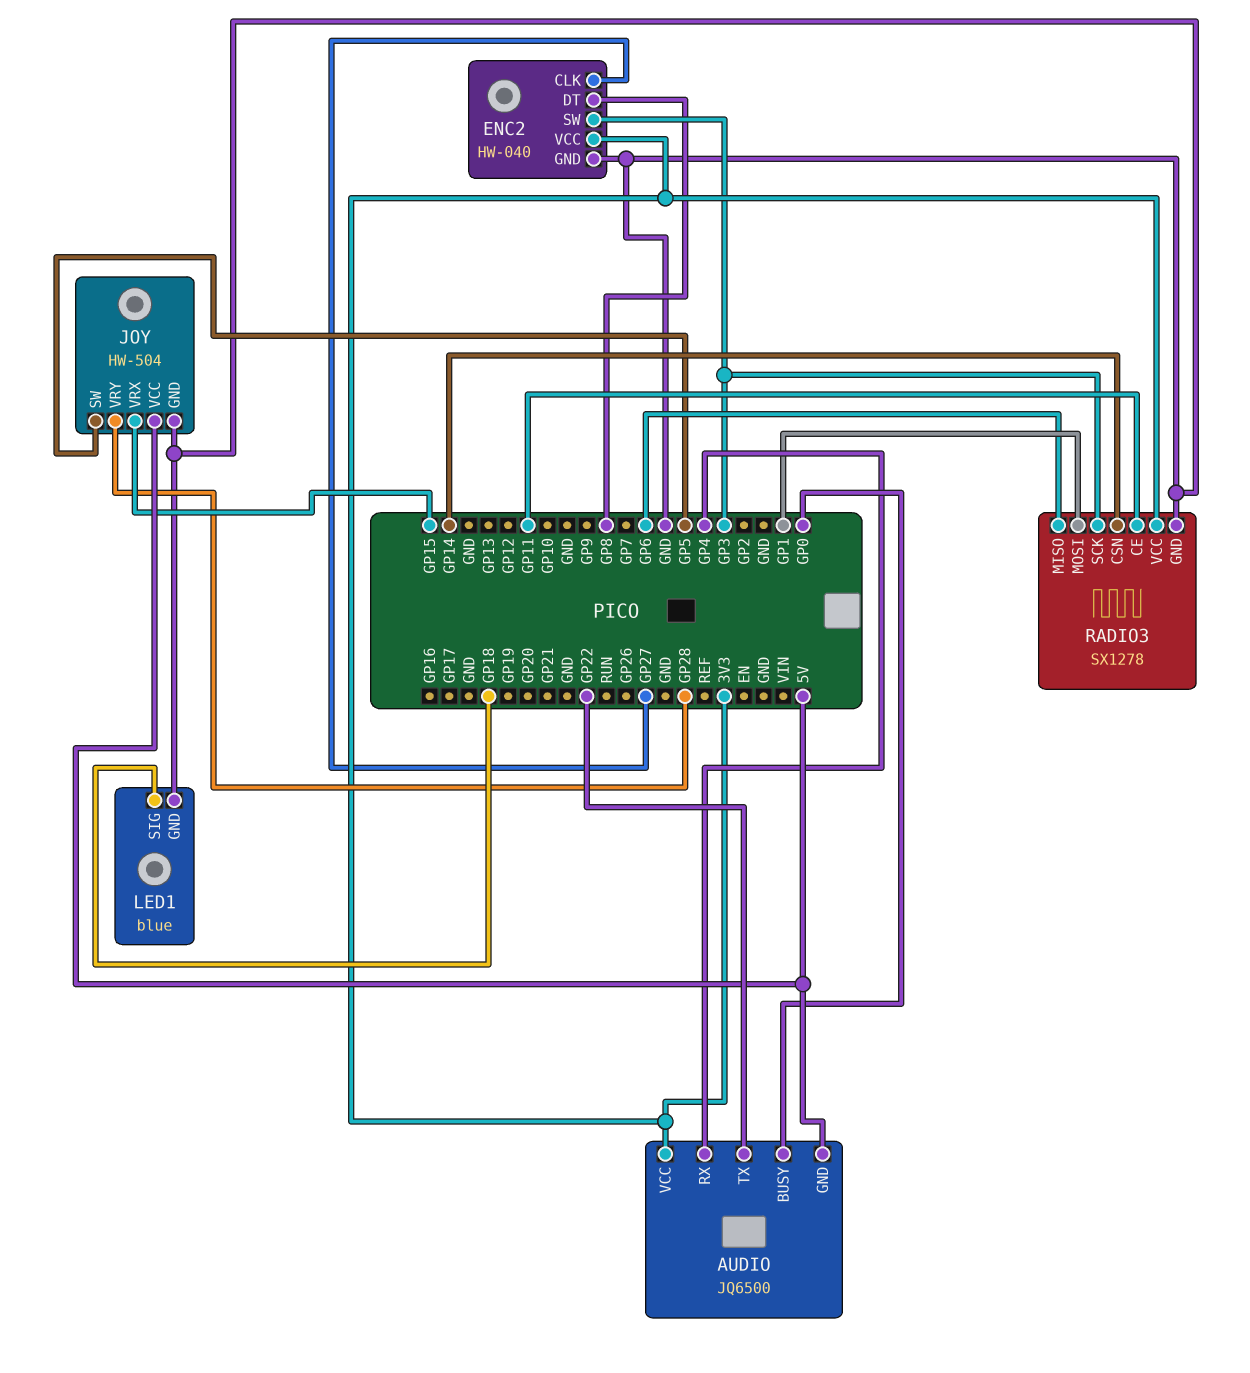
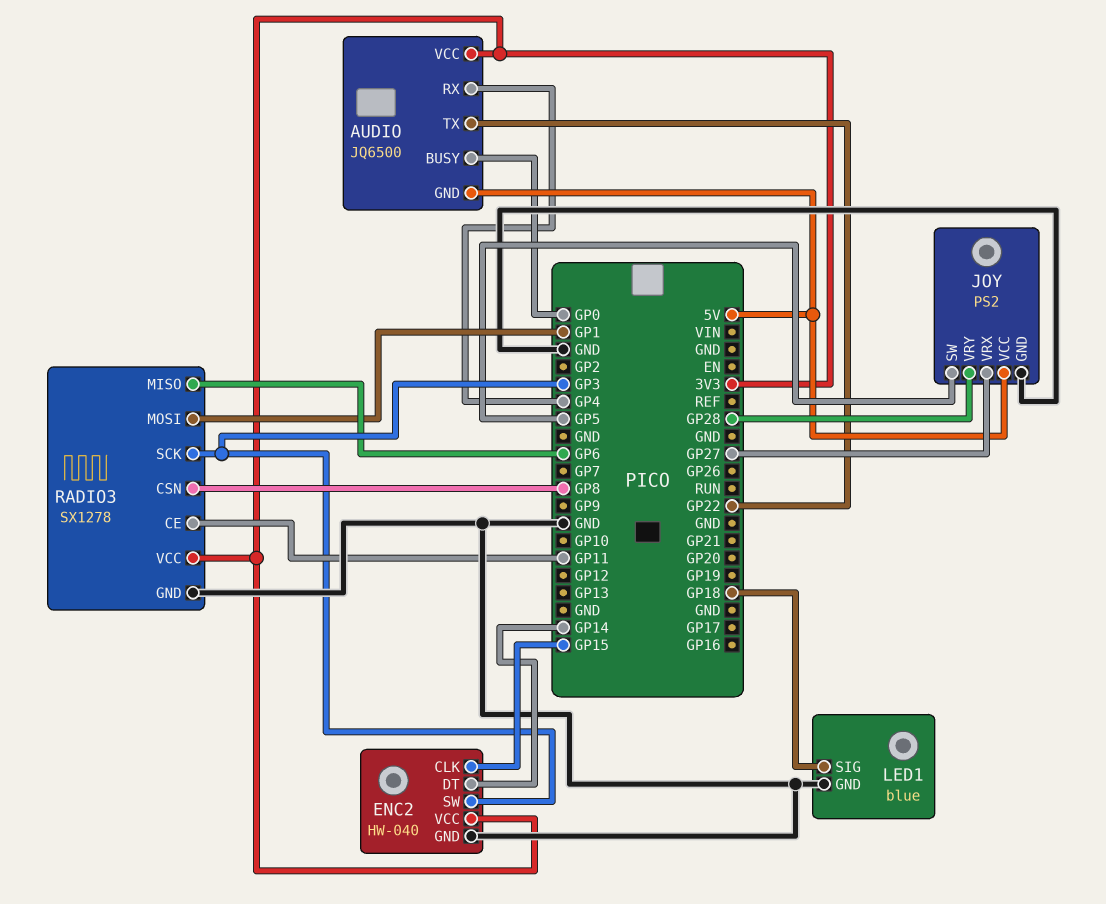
ENC2 pin CLK: GP27 -> GP15
ENC2 pin DT: GP8 -> GP14
JOY: HW-504 -> PS2
JOY pin VRX: GP15 -> GP27
RADIO3 pin CSN: GP14 -> GP8

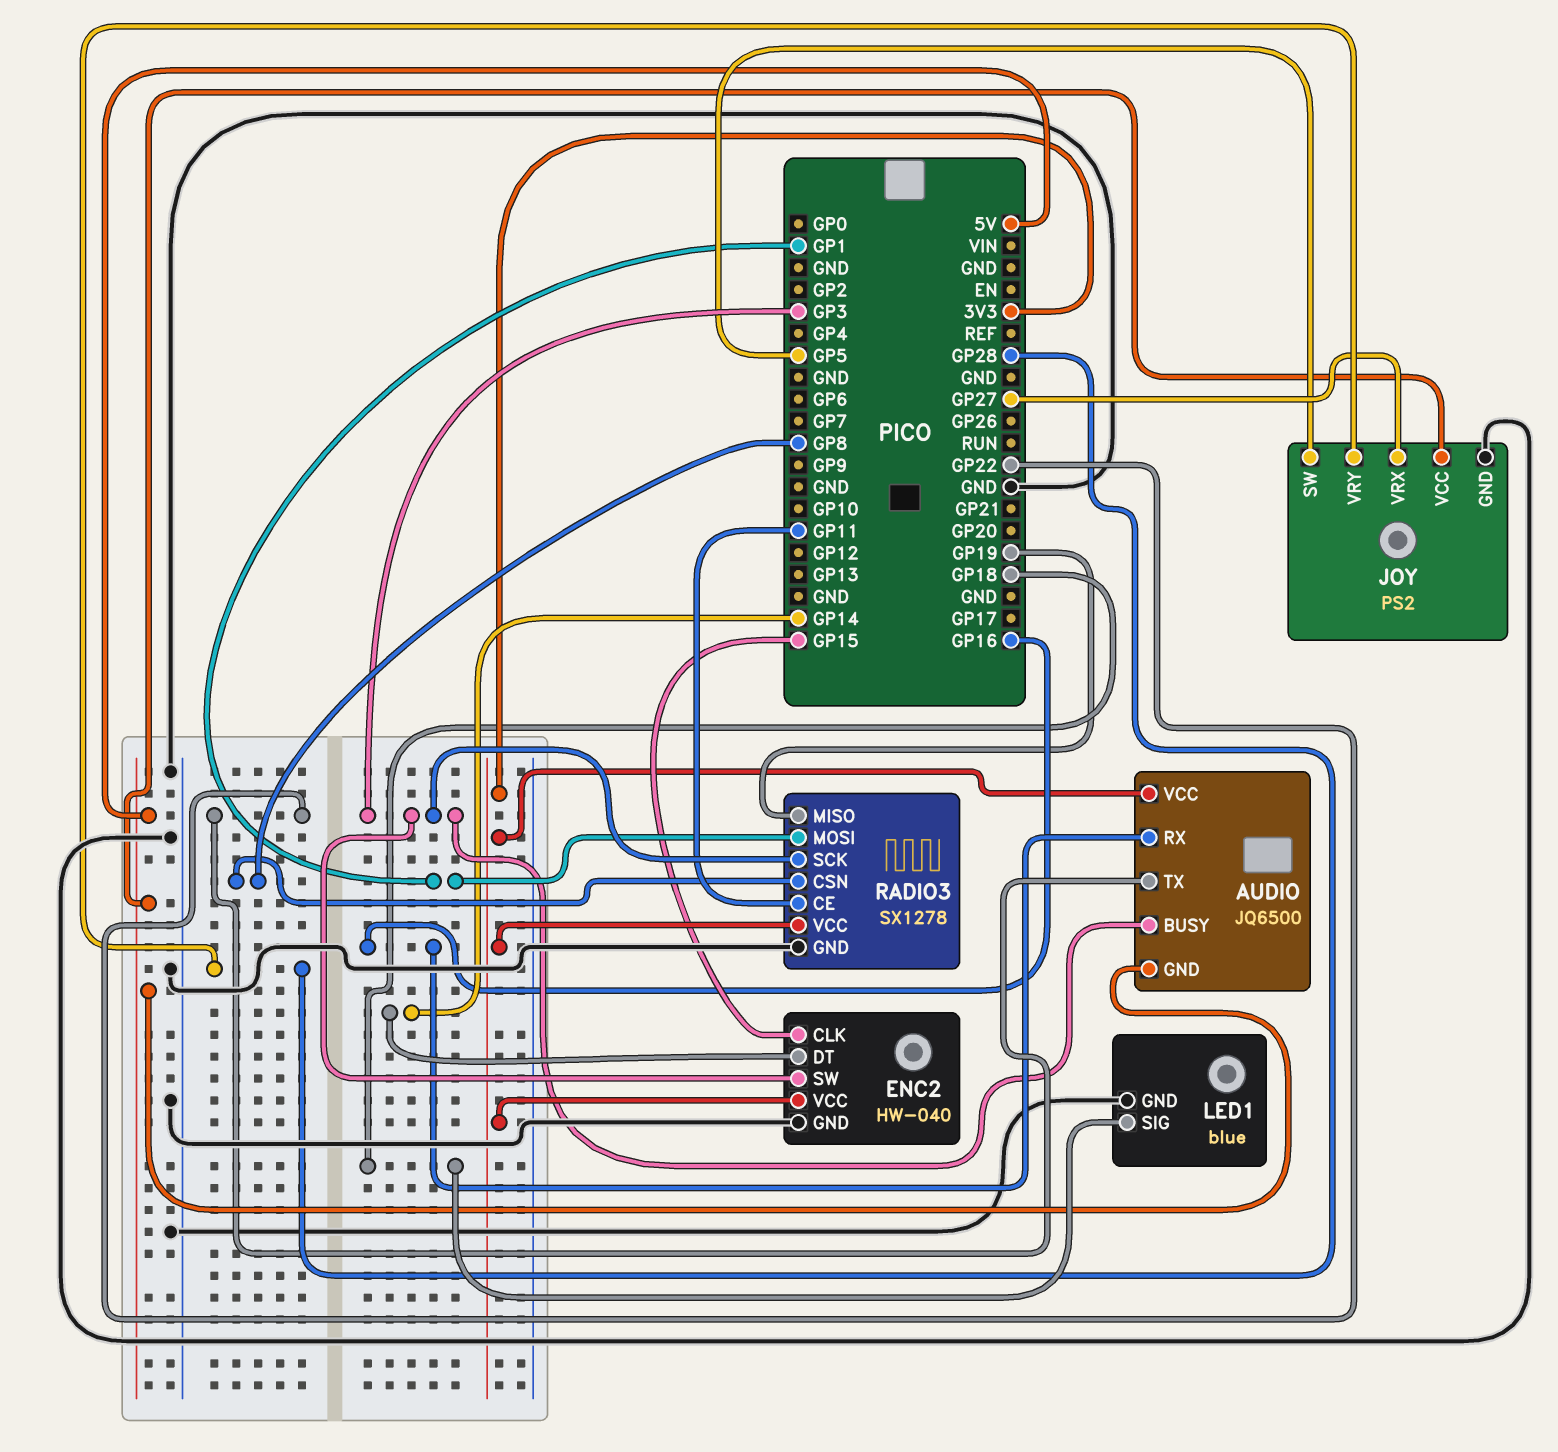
AUDIO pin BUSY: GP0 -> GP3
AUDIO pin RX: GP4 -> GP16
RADIO3 pin MISO: GP6 -> GP19

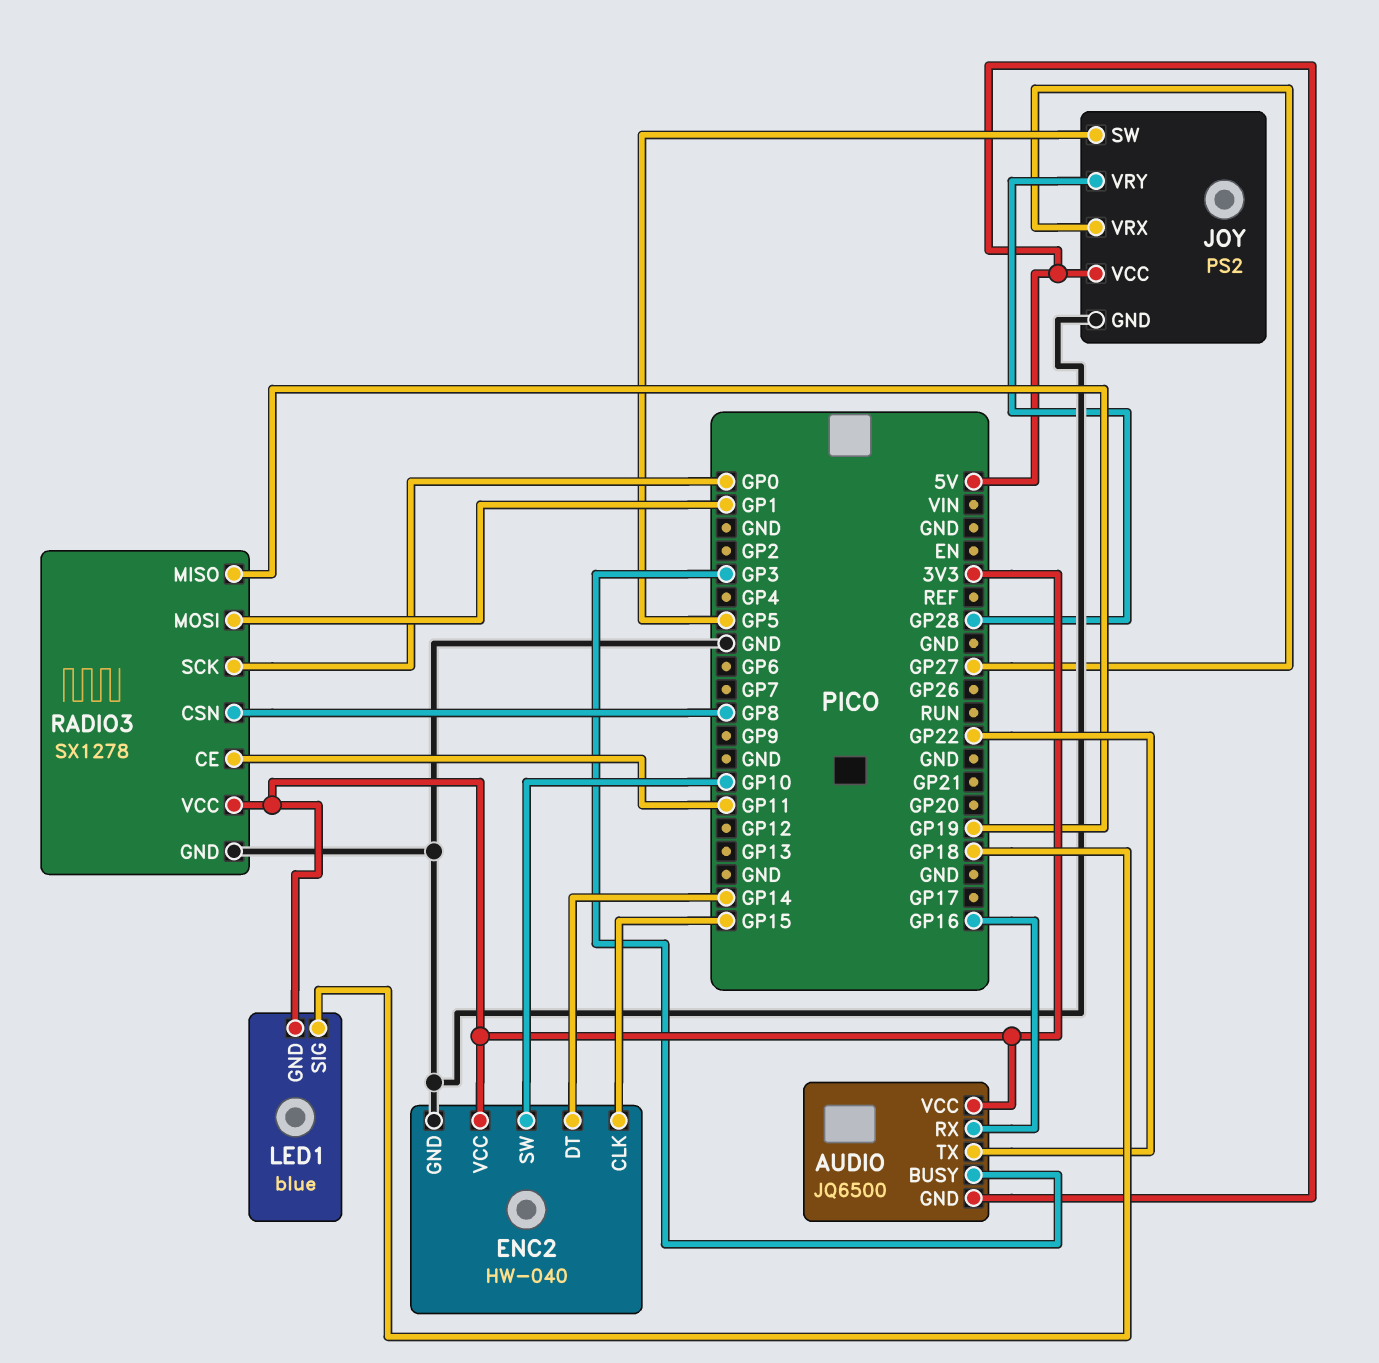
ENC2 pin SW: GP3 -> GP10
LED1 pin GND: GND -> 3V3
RADIO3 pin SCK: GP3 -> GP0

